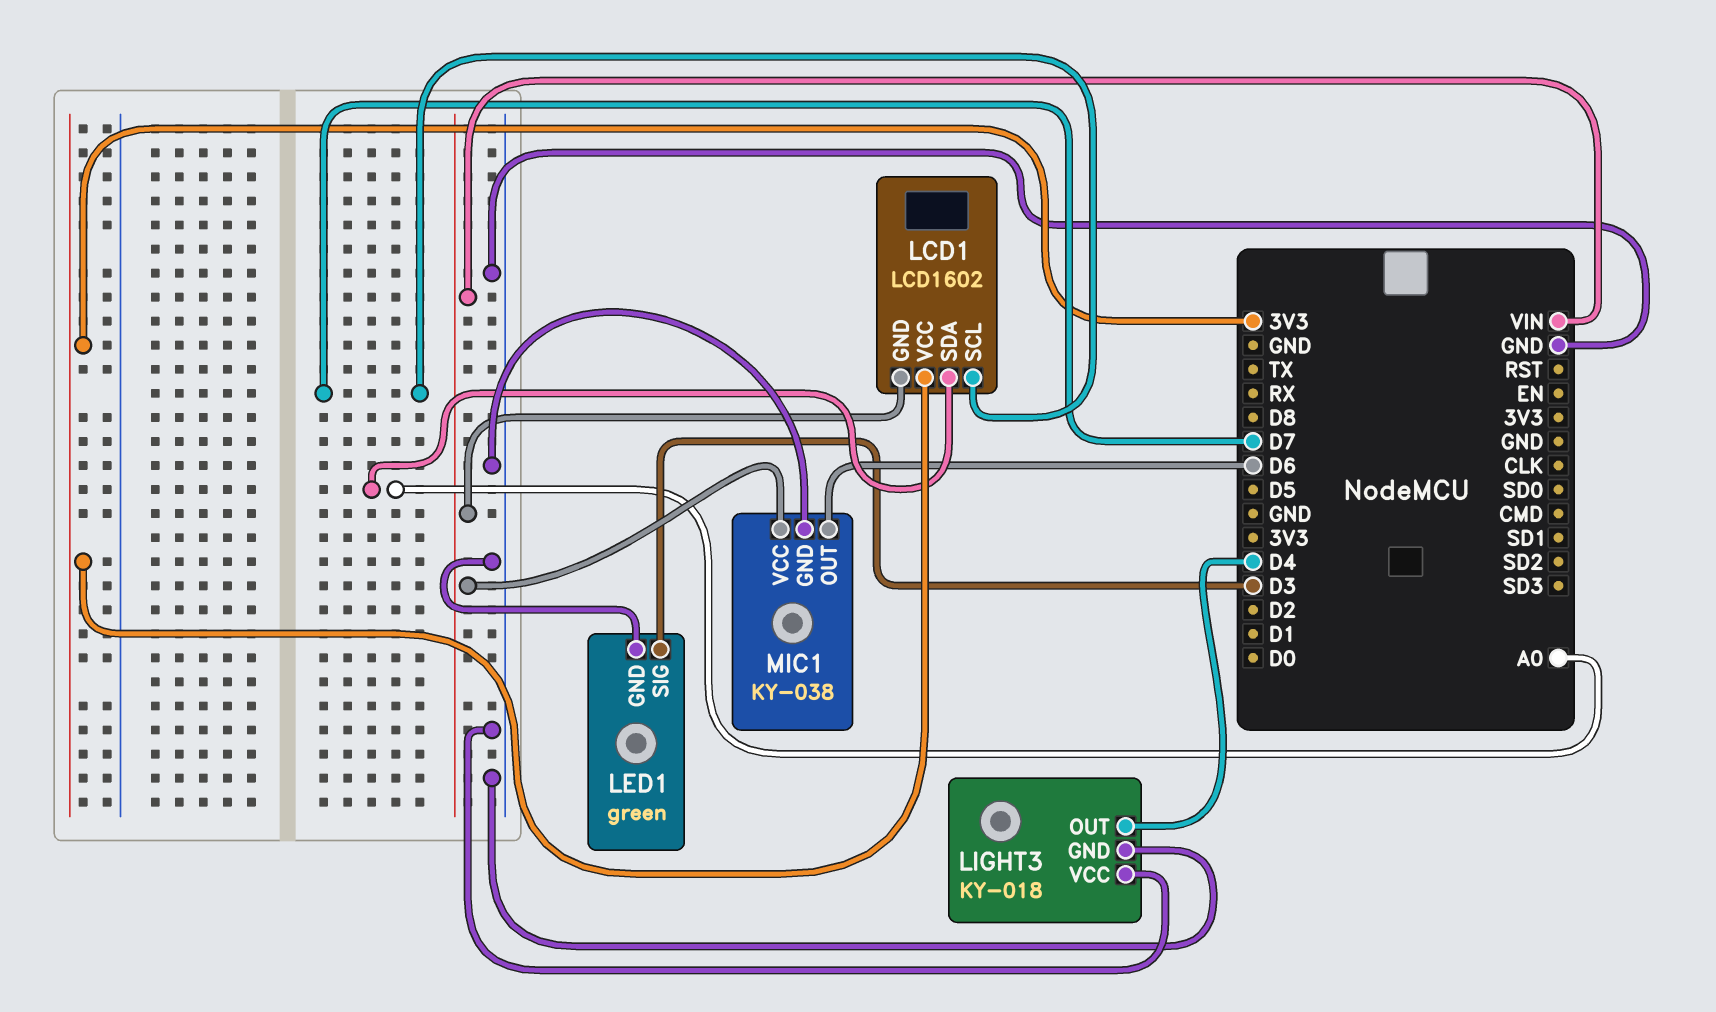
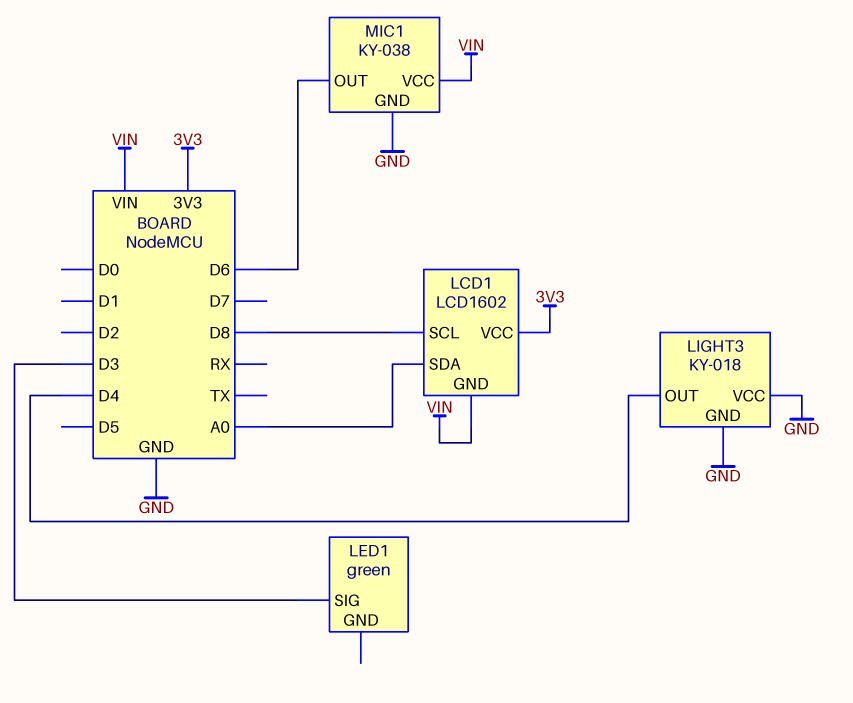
LCD1 pin SCL: D7 -> D8
LED1 pin GND: GND -> none

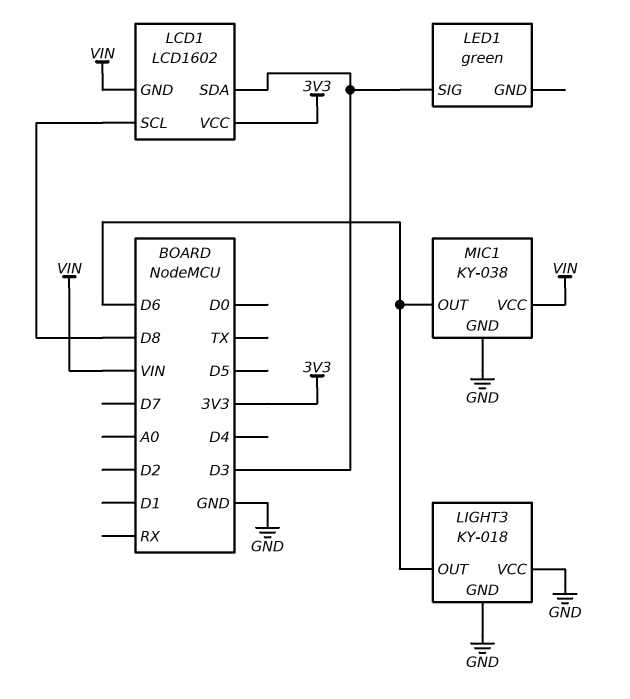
LCD1 pin SDA: A0 -> D3
LIGHT3 pin OUT: D4 -> D6

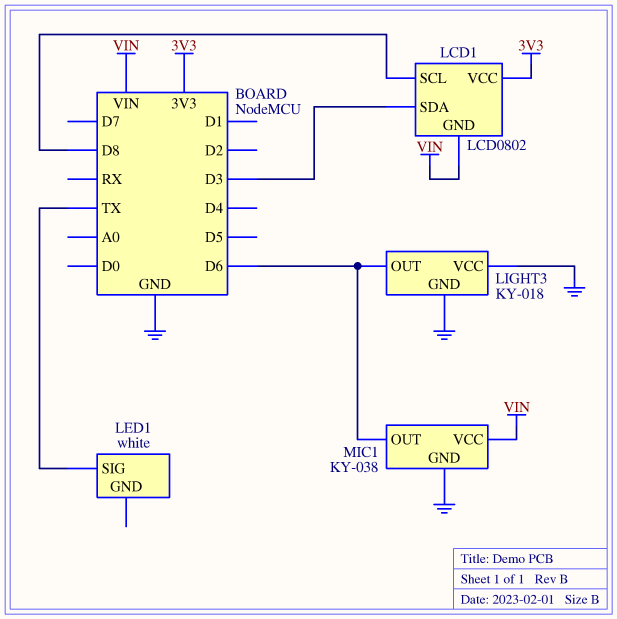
LCD1: LCD1602 -> LCD0802
LED1: green -> white
LED1 pin SIG: D3 -> TX

